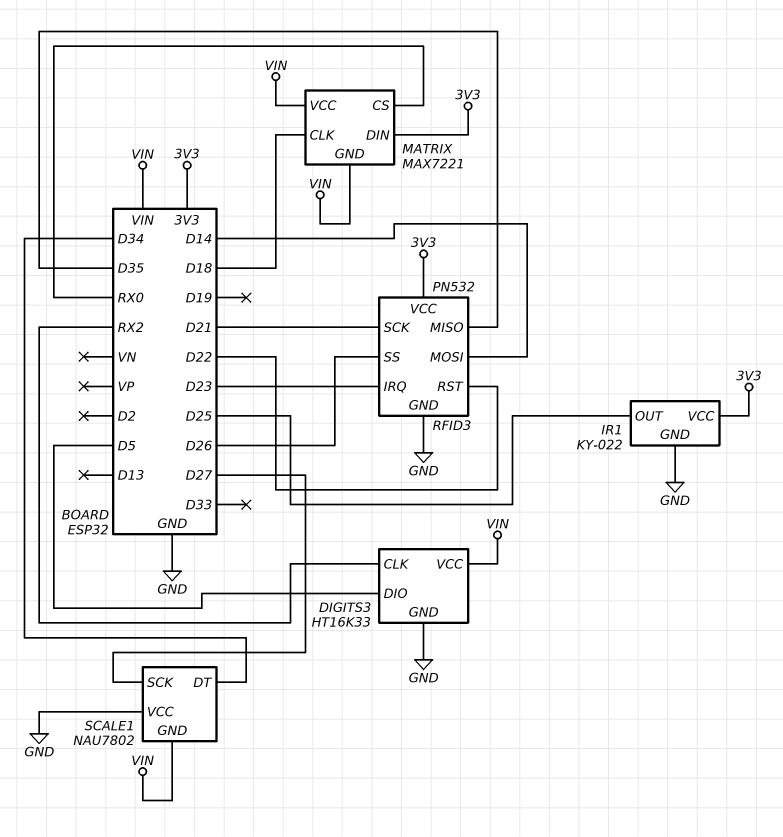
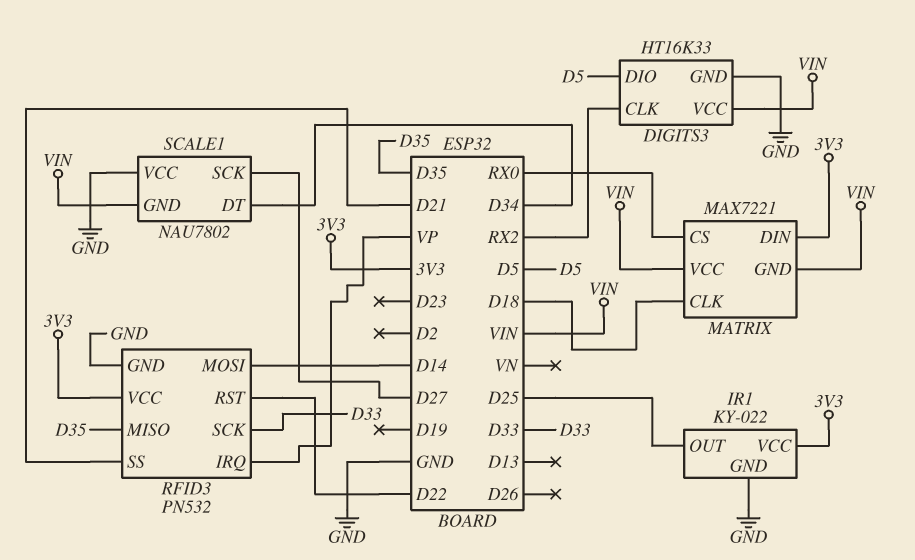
RFID3 pin IRQ: D23 -> VP
RFID3 pin SCK: D21 -> D33
RFID3 pin SS: D26 -> D21

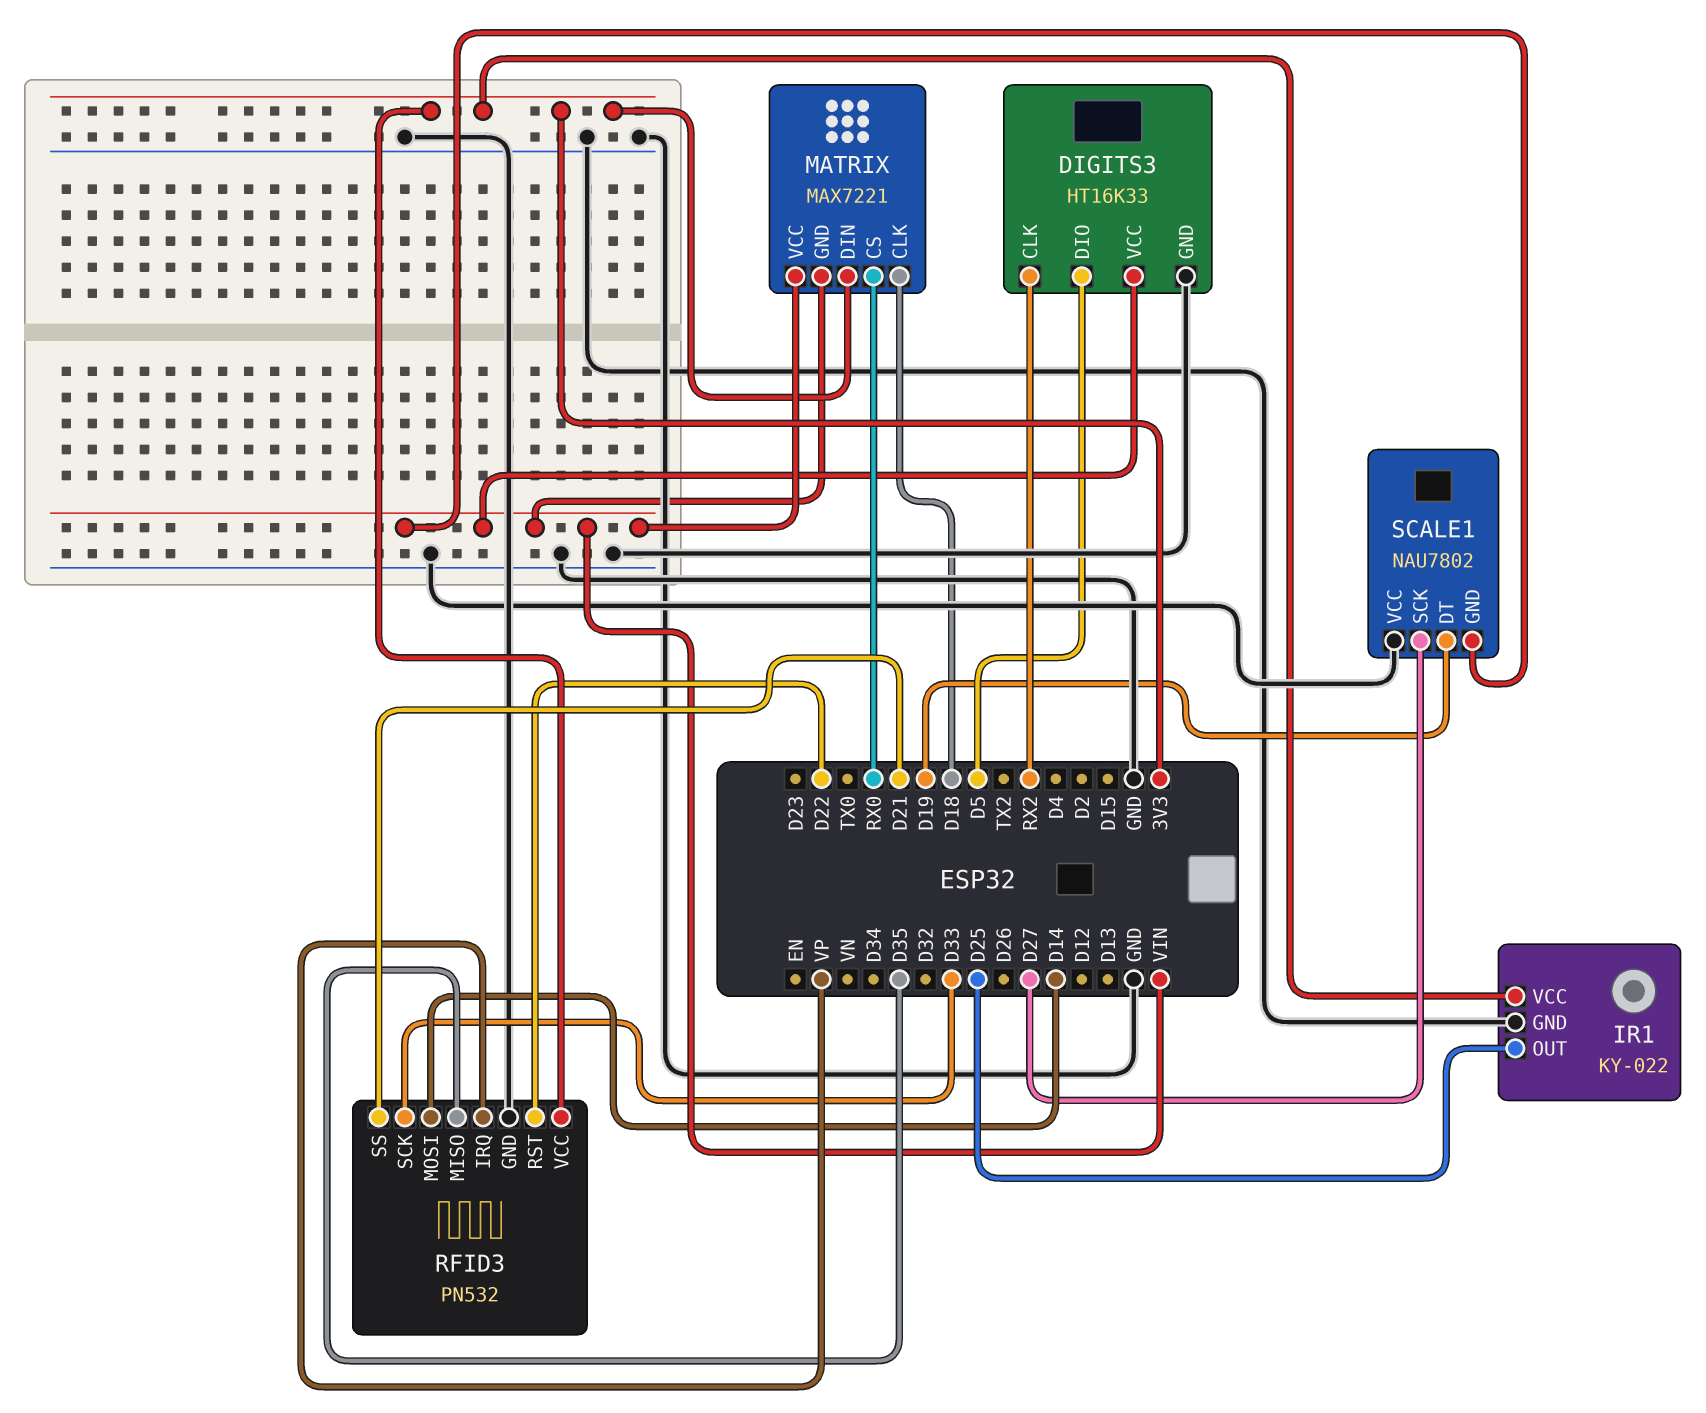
SCALE1 pin DT: D34 -> D19

